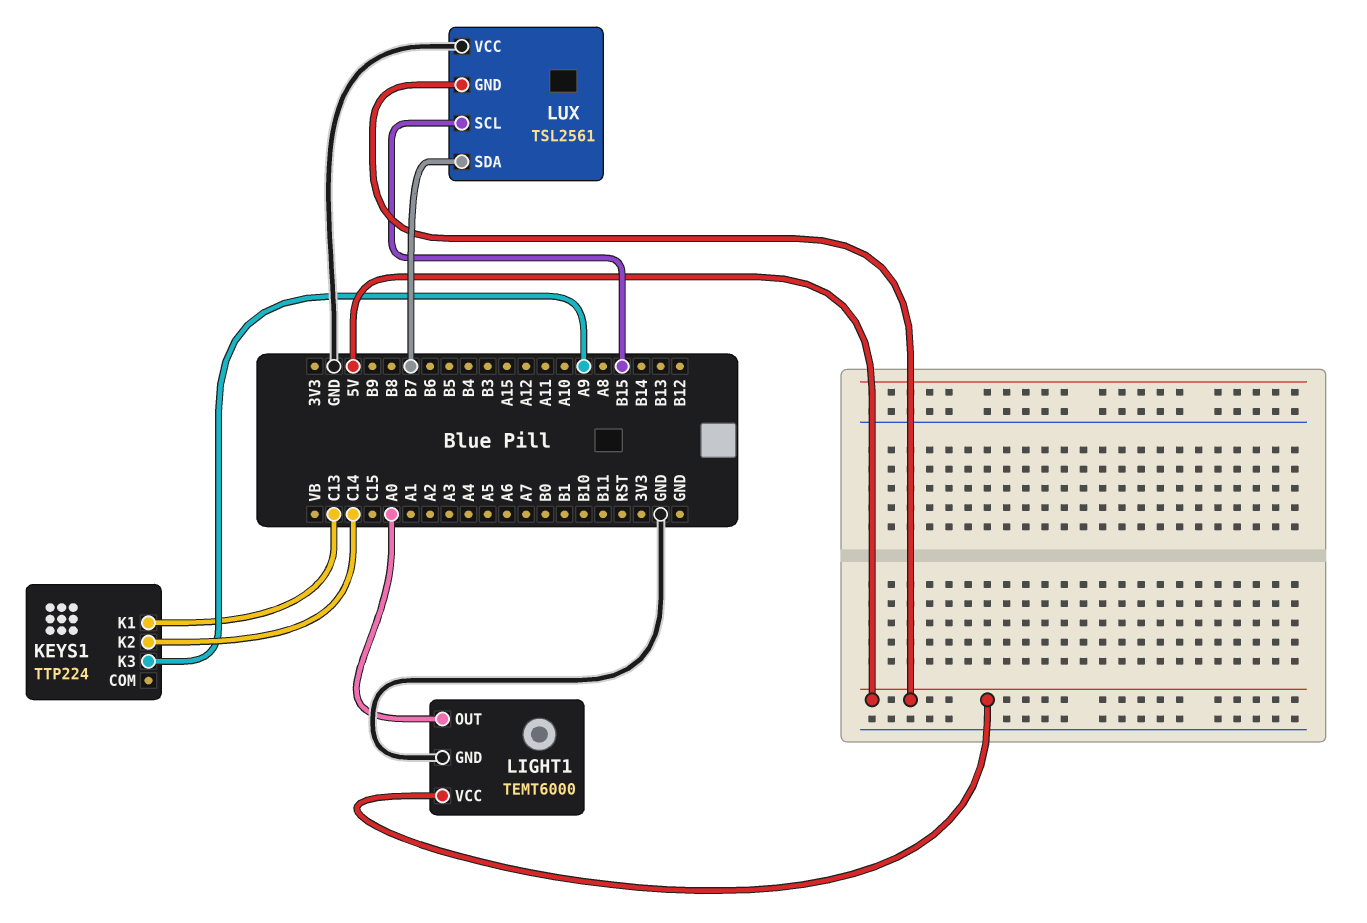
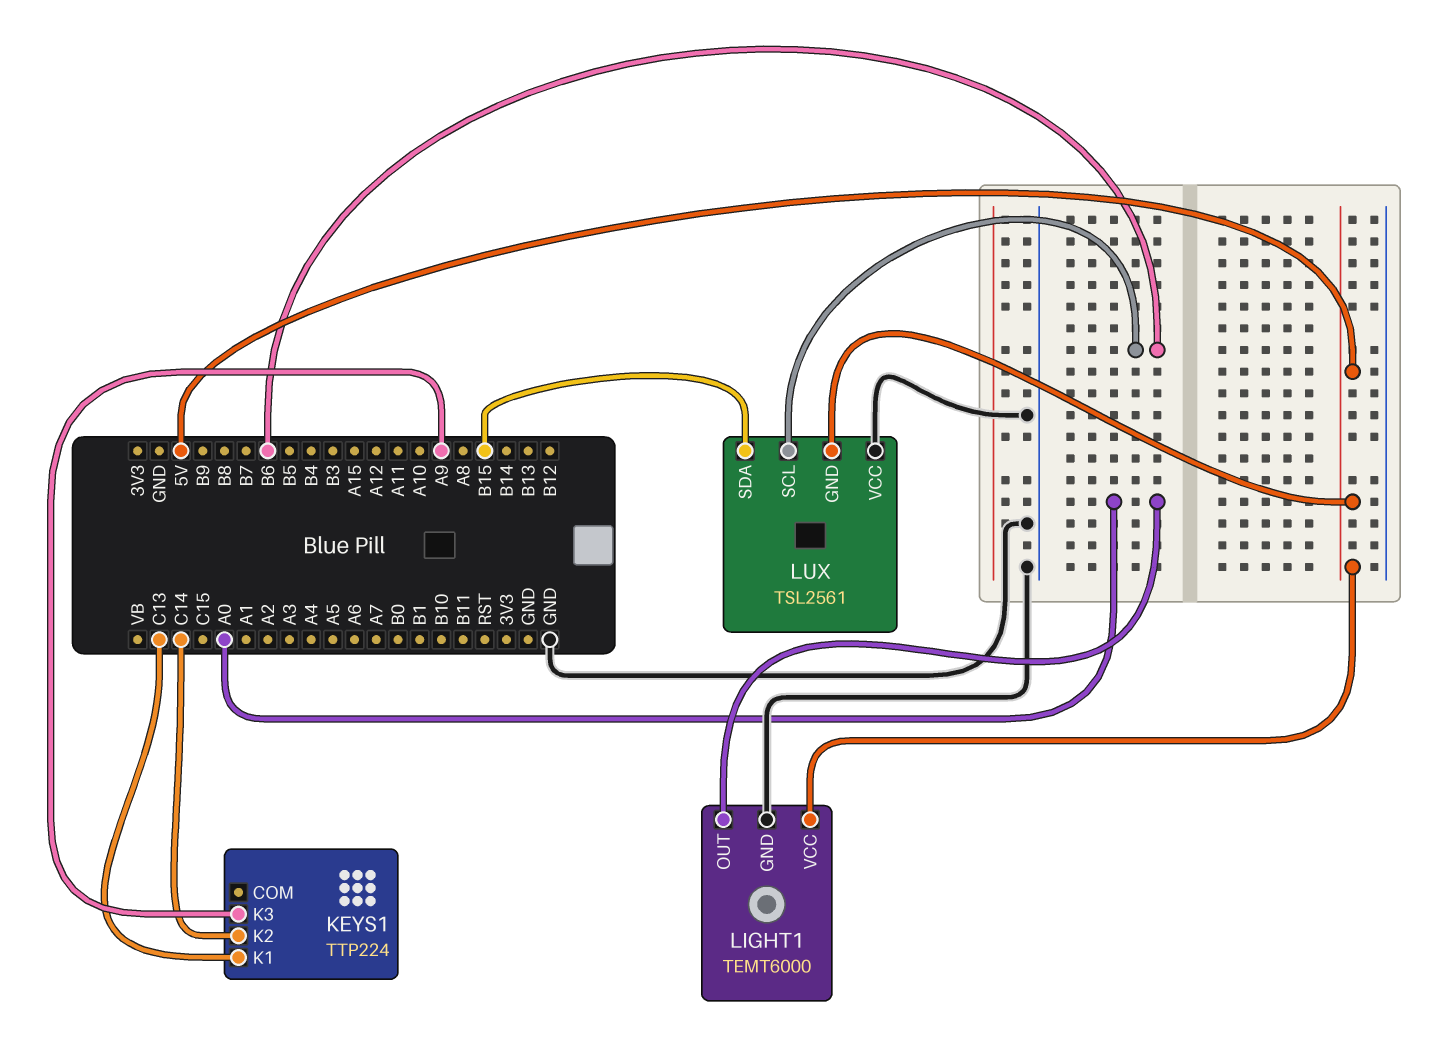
LUX pin SCL: B15 -> B6
LUX pin SDA: B7 -> B15

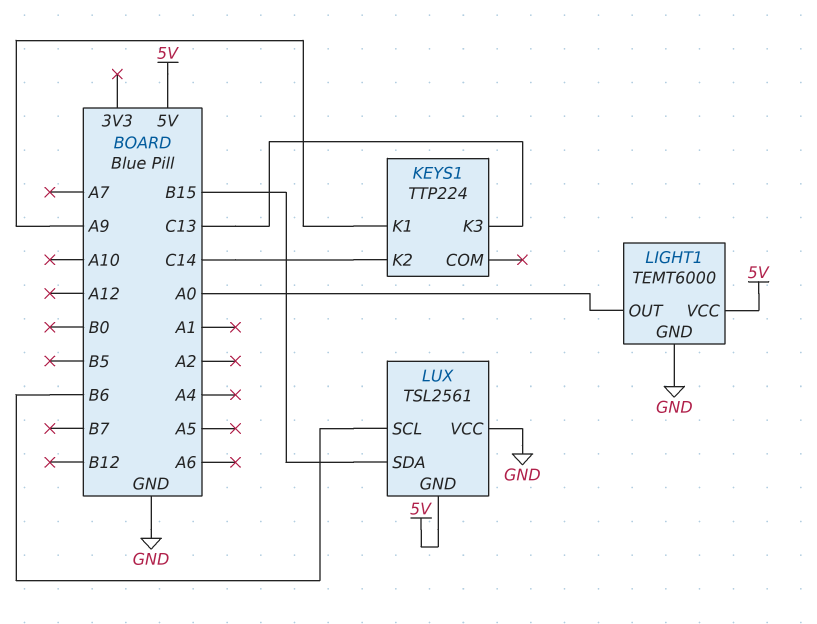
KEYS1 pin K1: C13 -> A9
KEYS1 pin K3: A9 -> C13

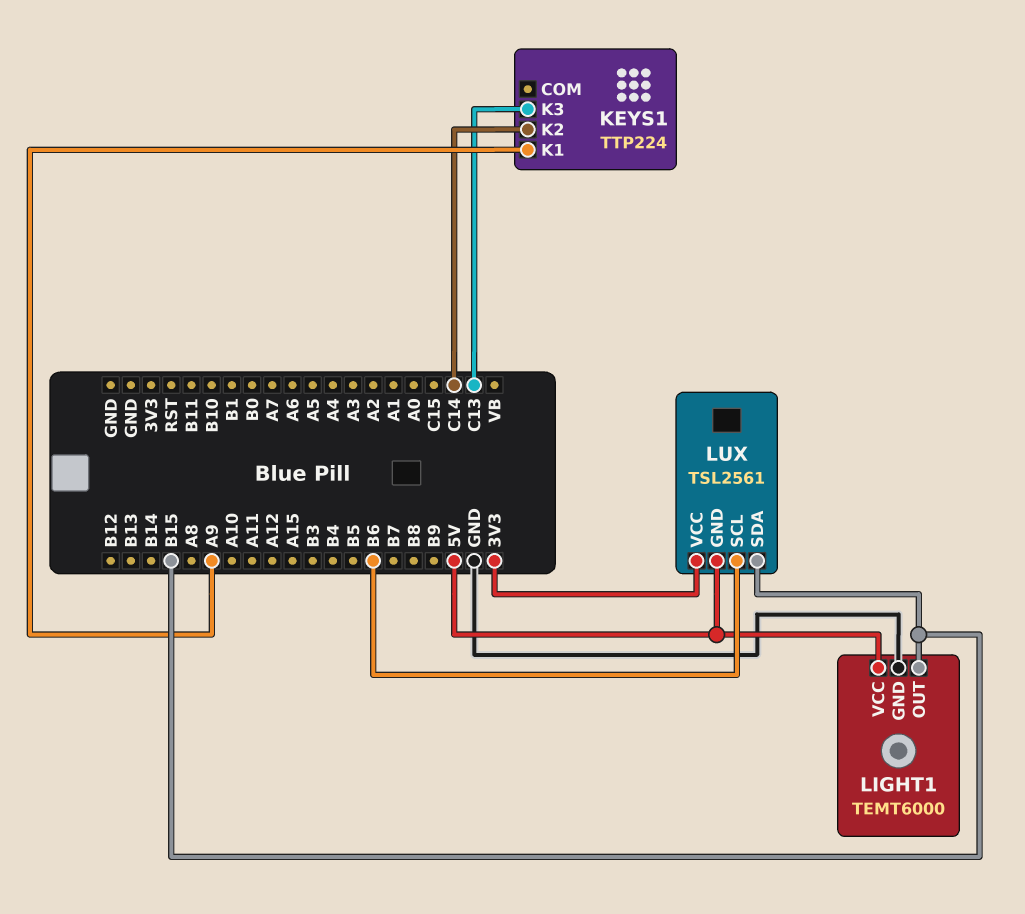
LIGHT1 pin OUT: A0 -> B15
LUX pin VCC: GND -> 3V3

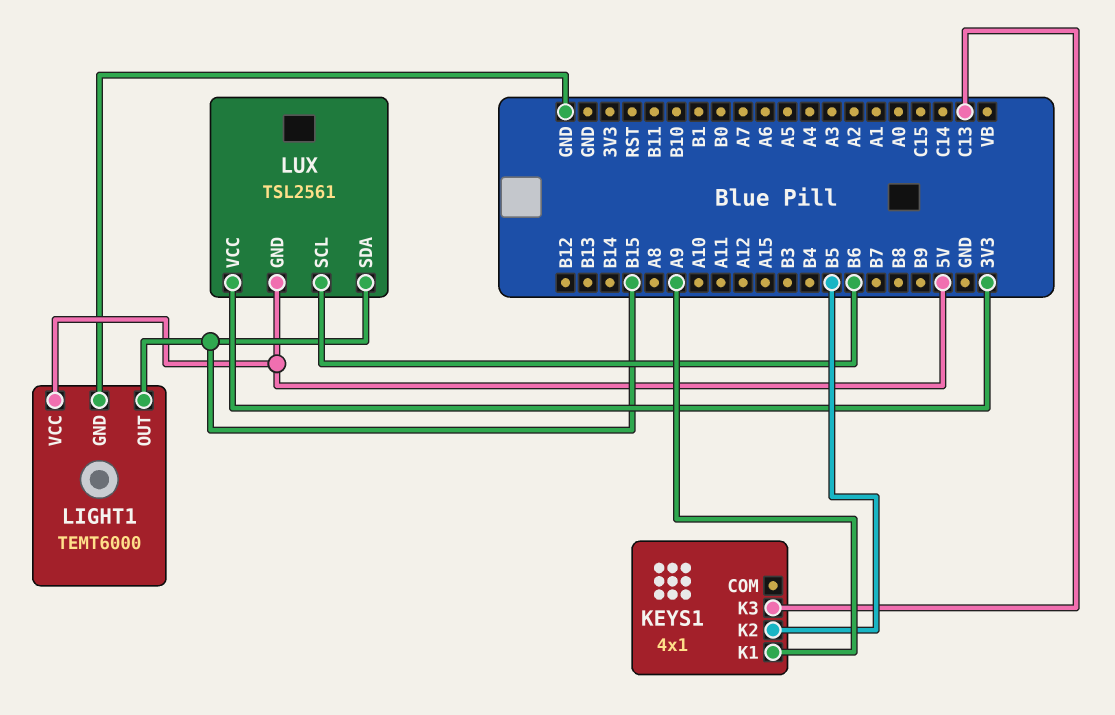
KEYS1: TTP224 -> 4x1
KEYS1 pin K2: C14 -> B5

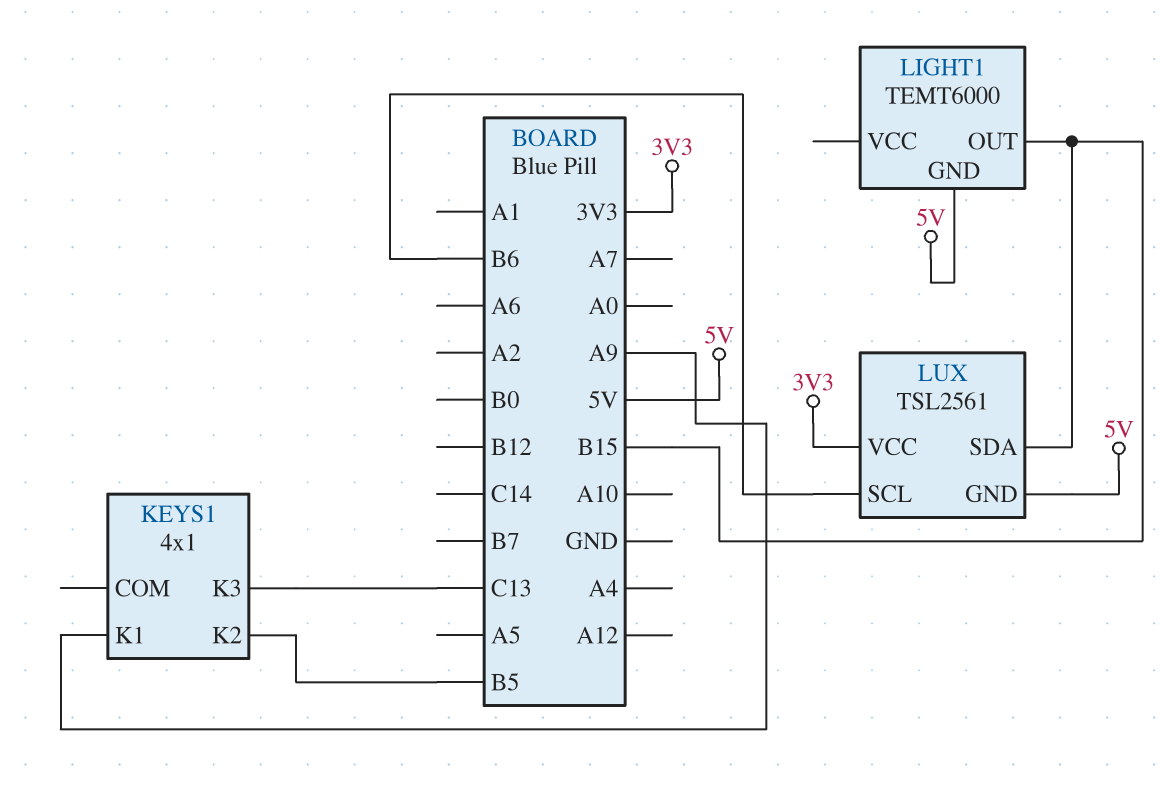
LIGHT1 pin GND: GND -> 5V
LIGHT1 pin VCC: 5V -> none

